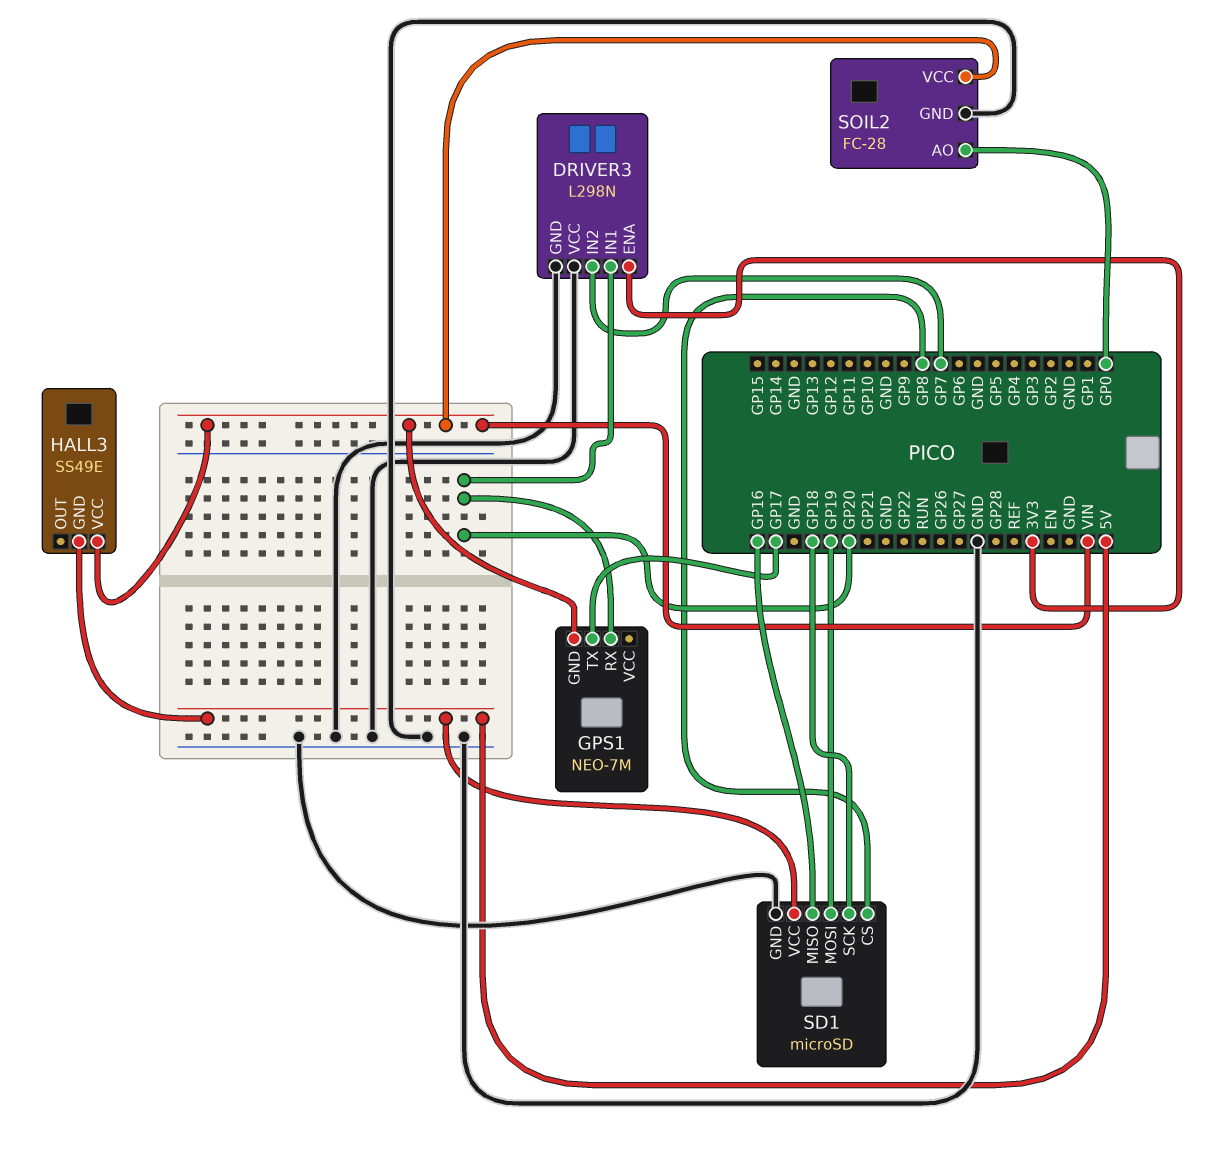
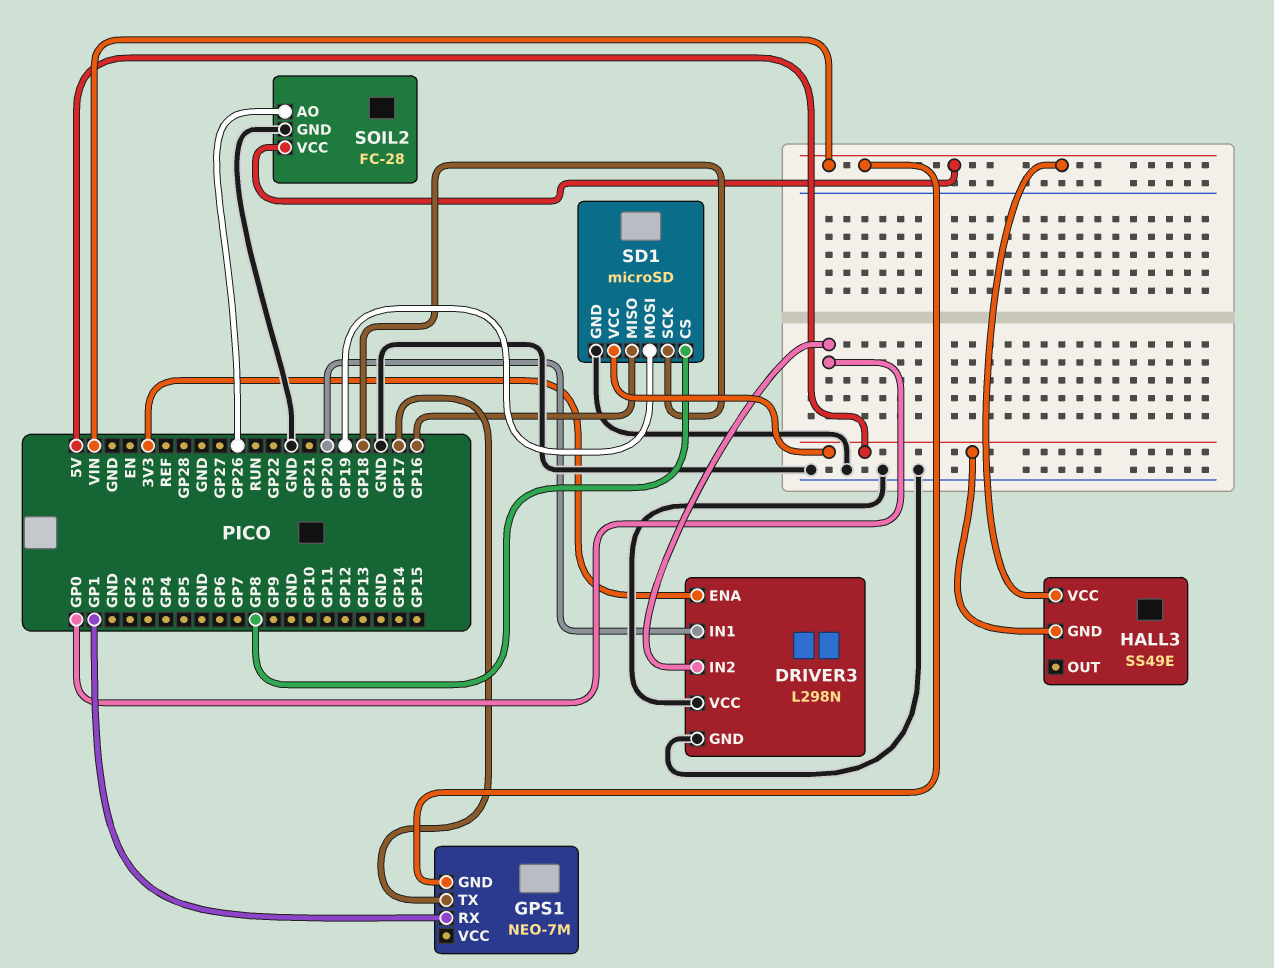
DRIVER3 pin IN2: GP7 -> GP0
GPS1 pin RX: GP20 -> GP1
SOIL2 pin AO: GP0 -> GP26

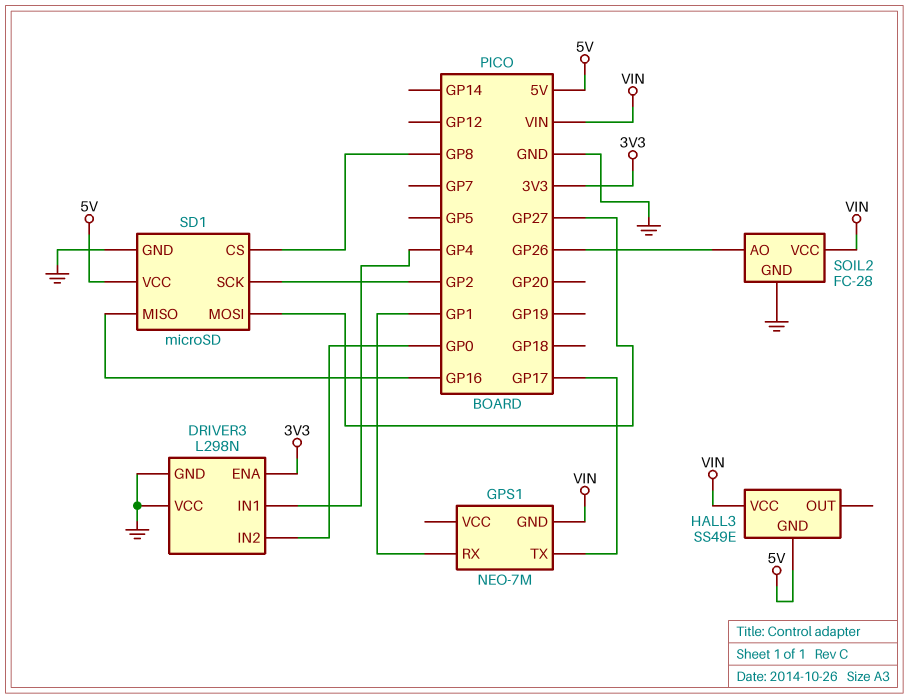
DRIVER3 pin IN1: GP20 -> GP4
SD1 pin MOSI: GP19 -> GP27
SD1 pin SCK: GP18 -> GP2

